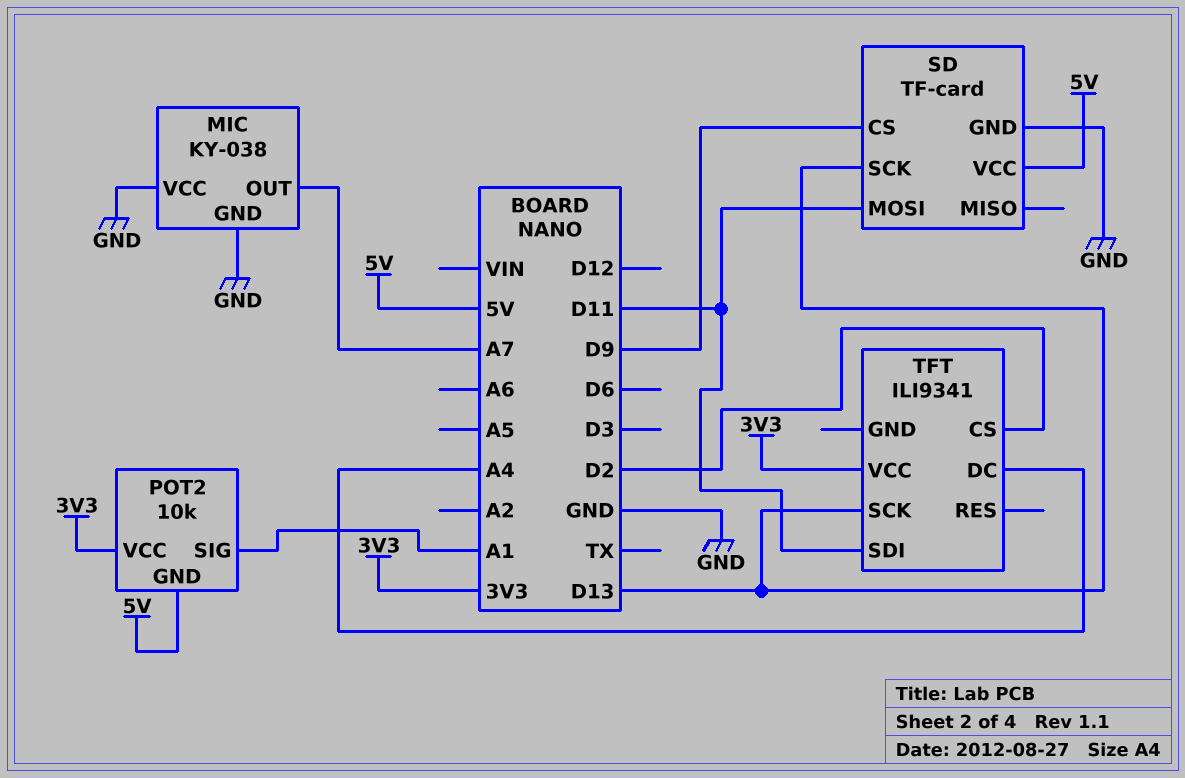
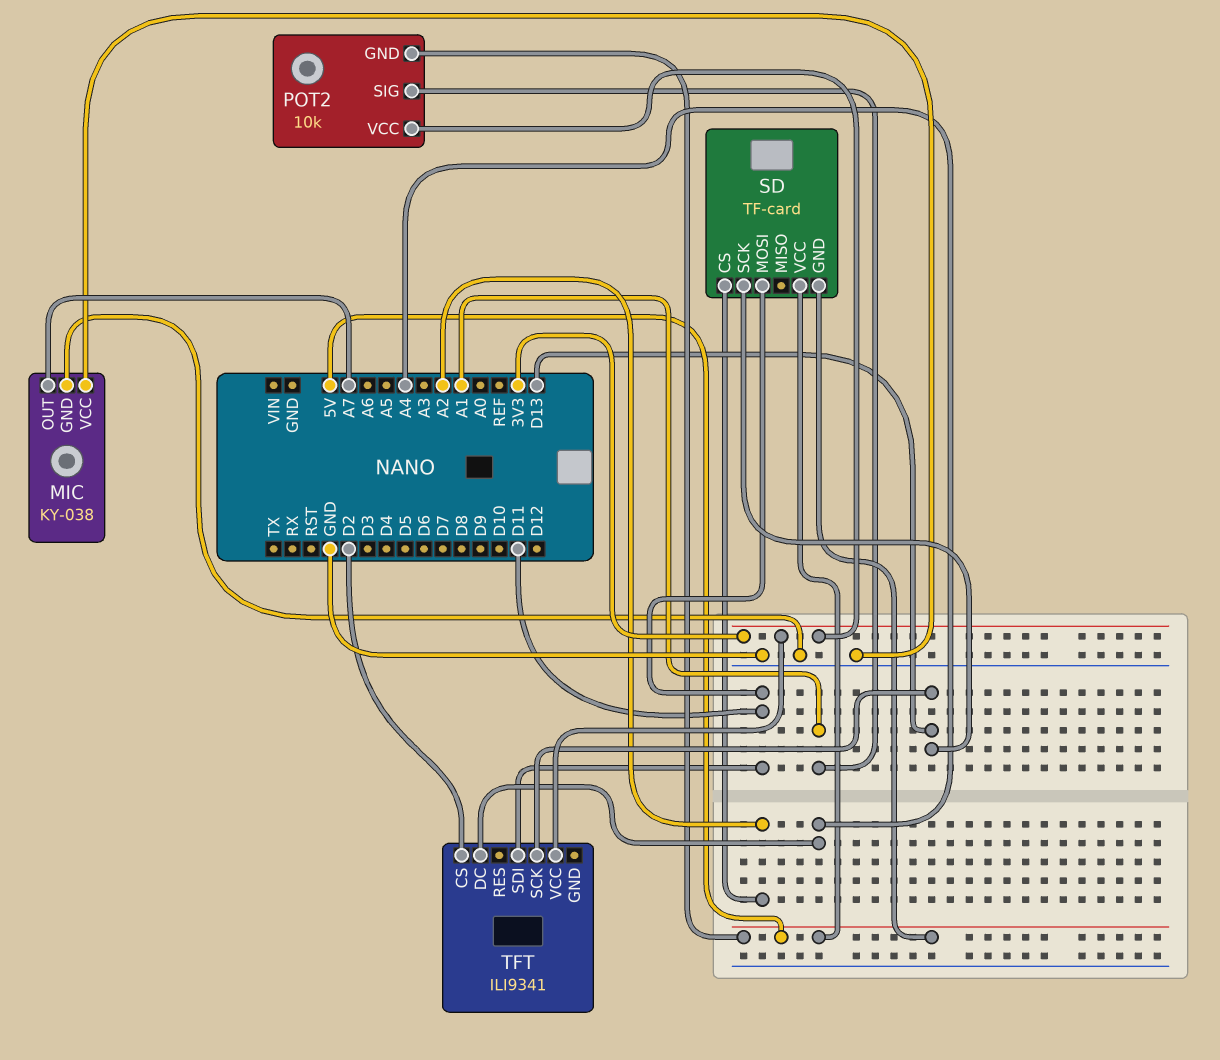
SD pin CS: D9 -> A2
SD pin GND: GND -> 5V

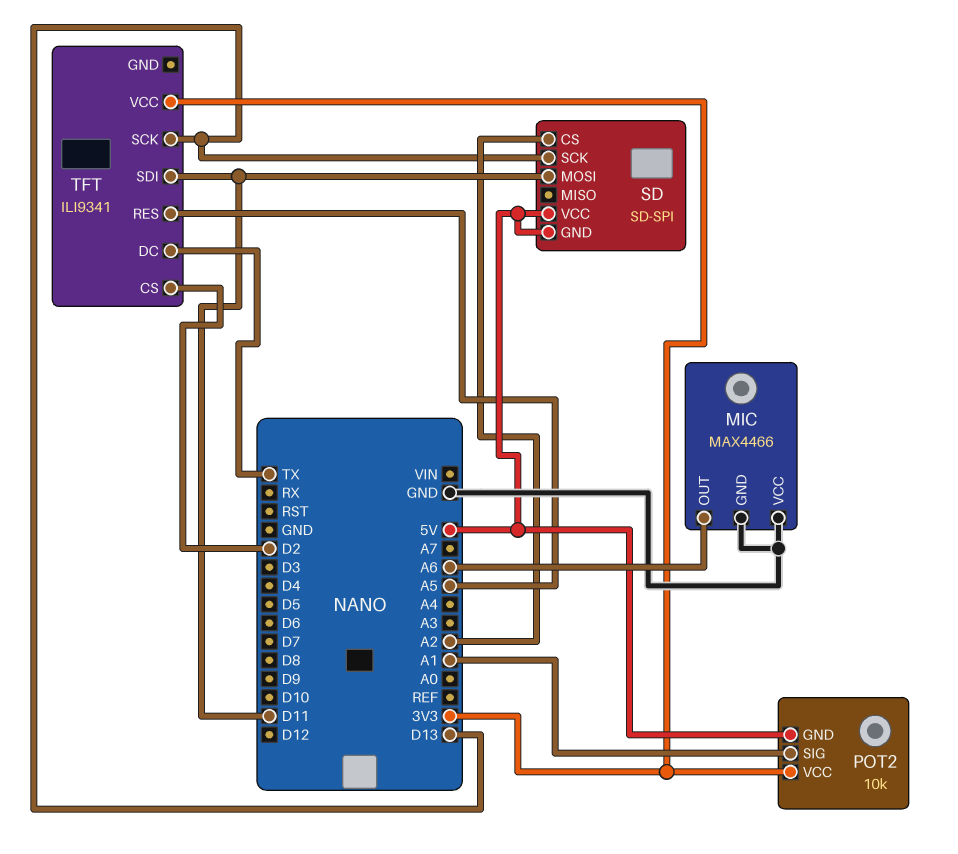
MIC: KY-038 -> MAX4466
MIC pin OUT: A7 -> A6
SD: TF-card -> SD-SPI
TFT pin DC: A4 -> TX
TFT pin RES: none -> A5

